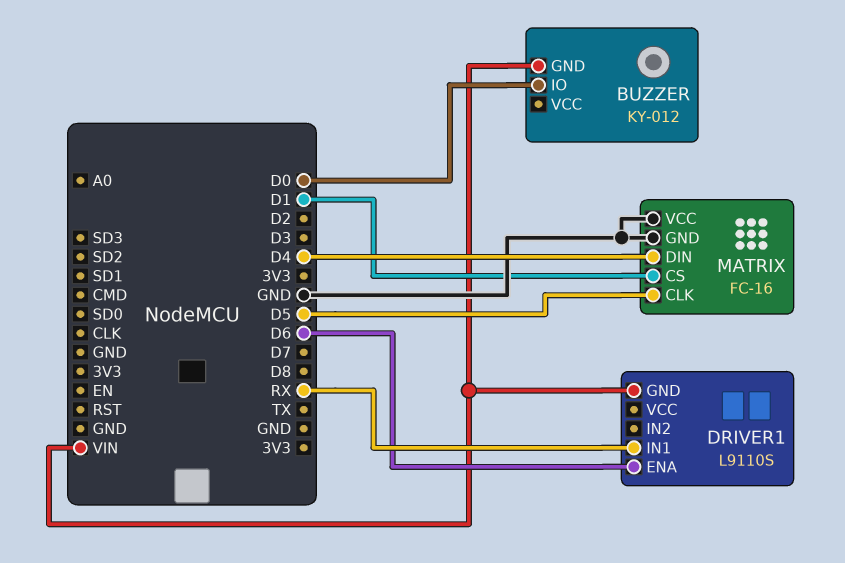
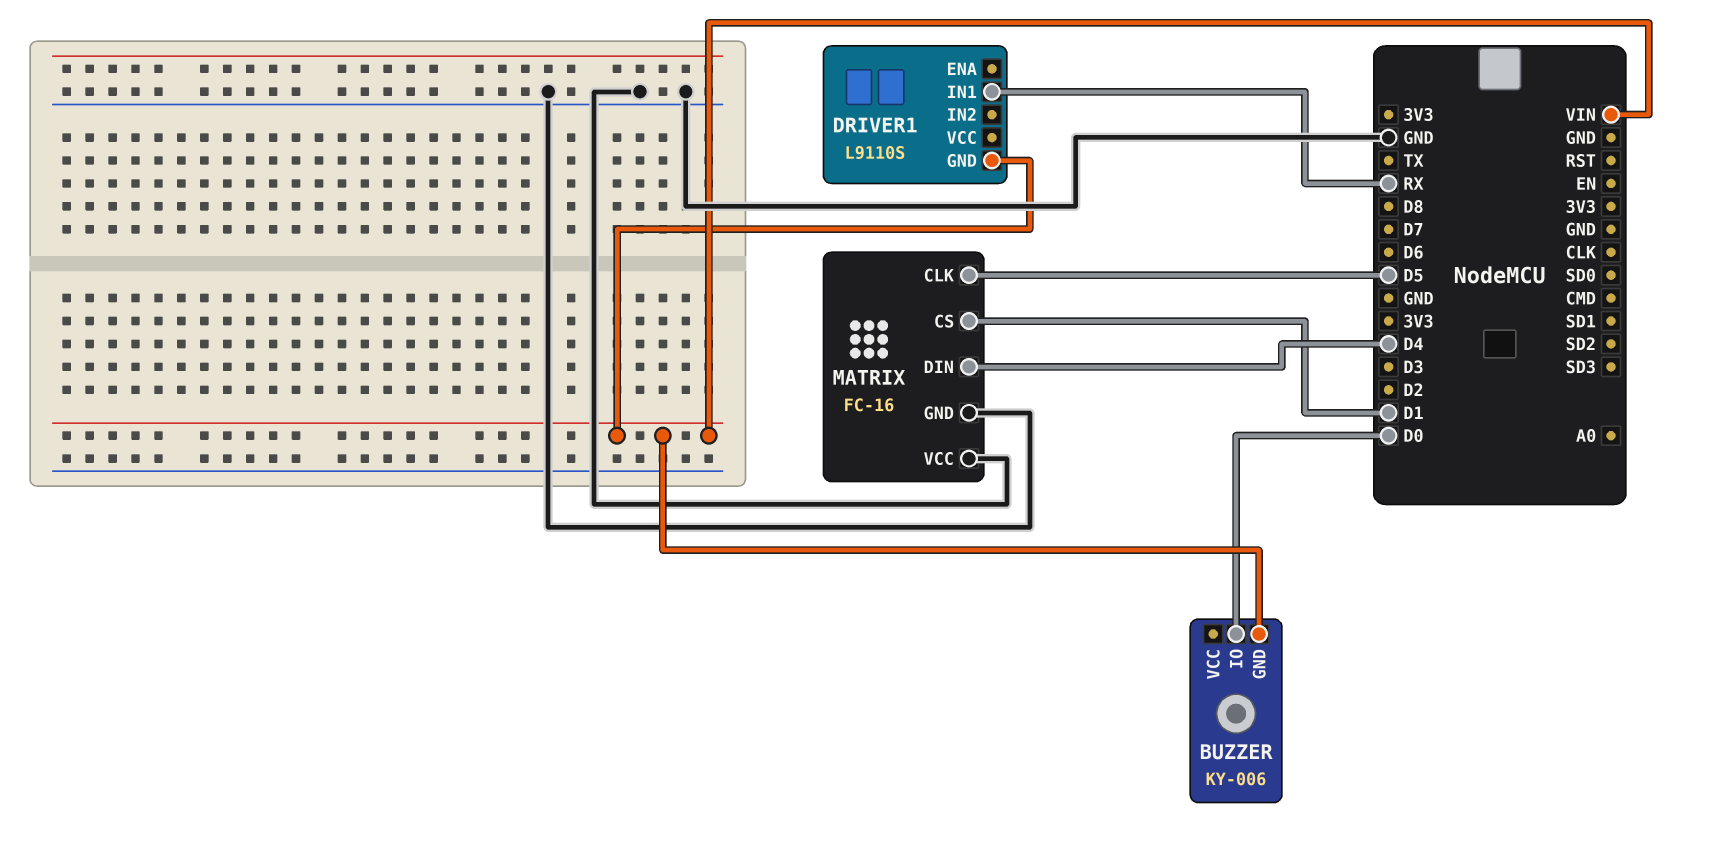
BUZZER: KY-012 -> KY-006
DRIVER1 pin ENA: D6 -> none

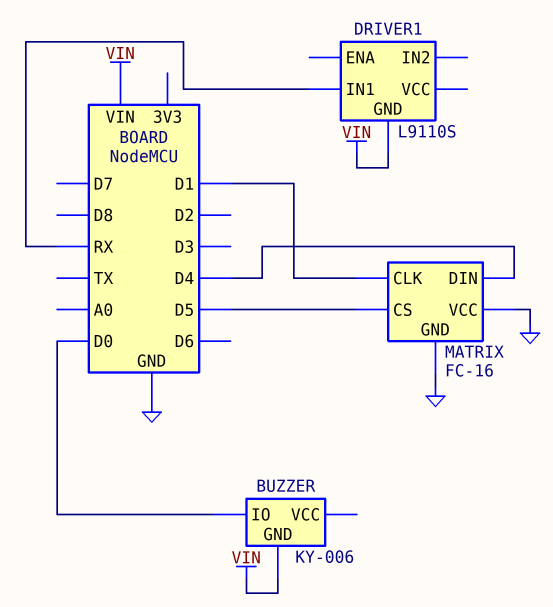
MATRIX pin CLK: D5 -> D1
MATRIX pin CS: D1 -> D5

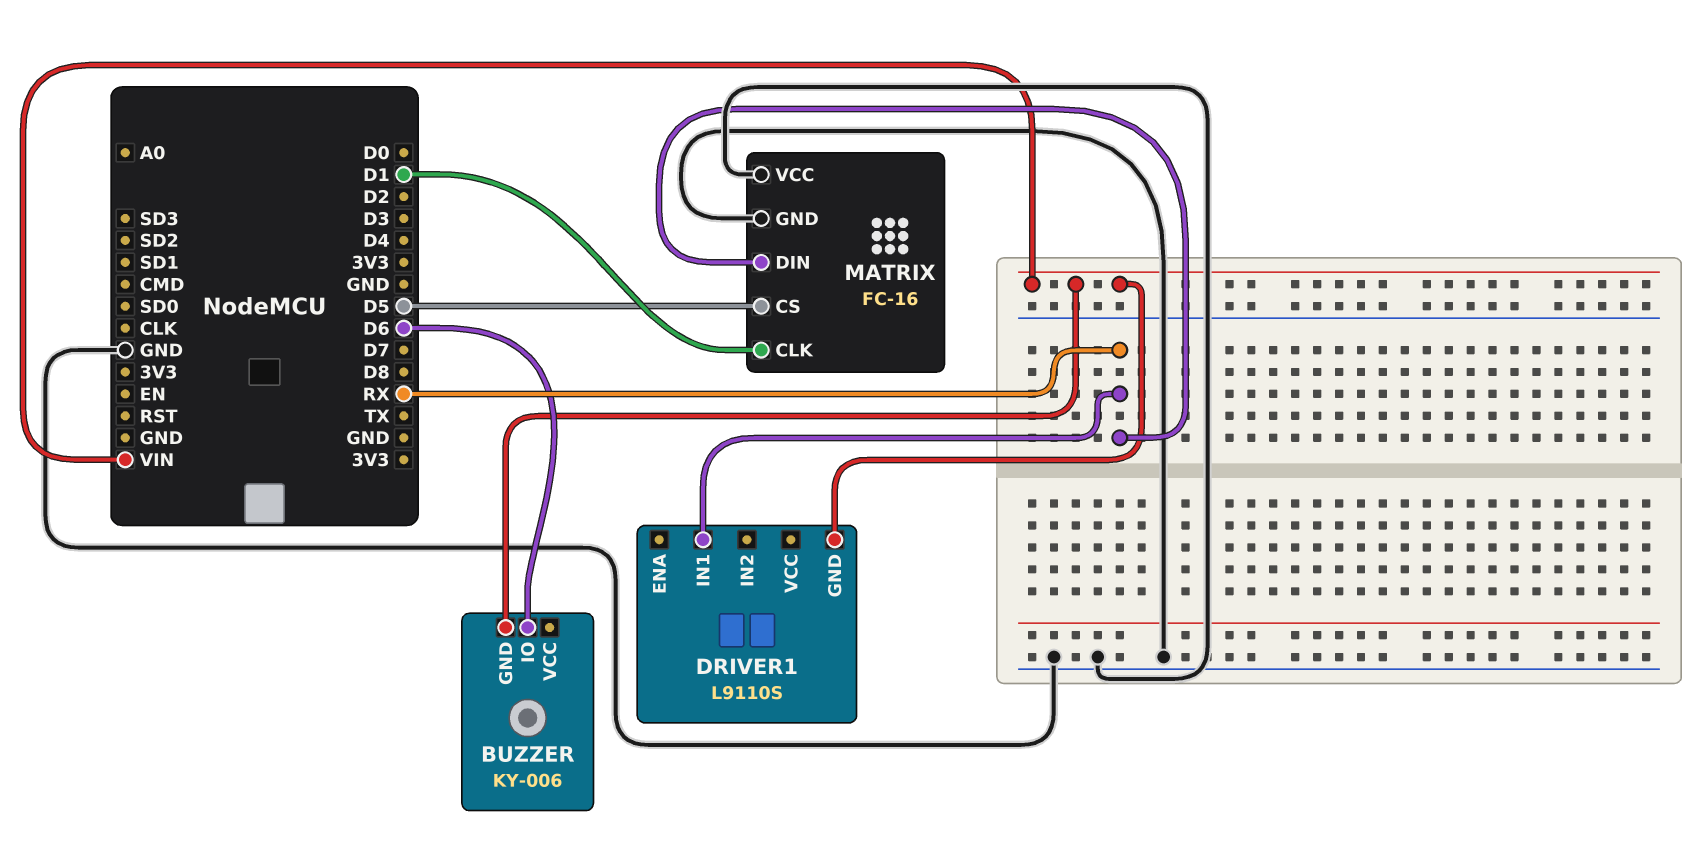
BUZZER pin IO: D0 -> D6
MATRIX pin DIN: D4 -> RX

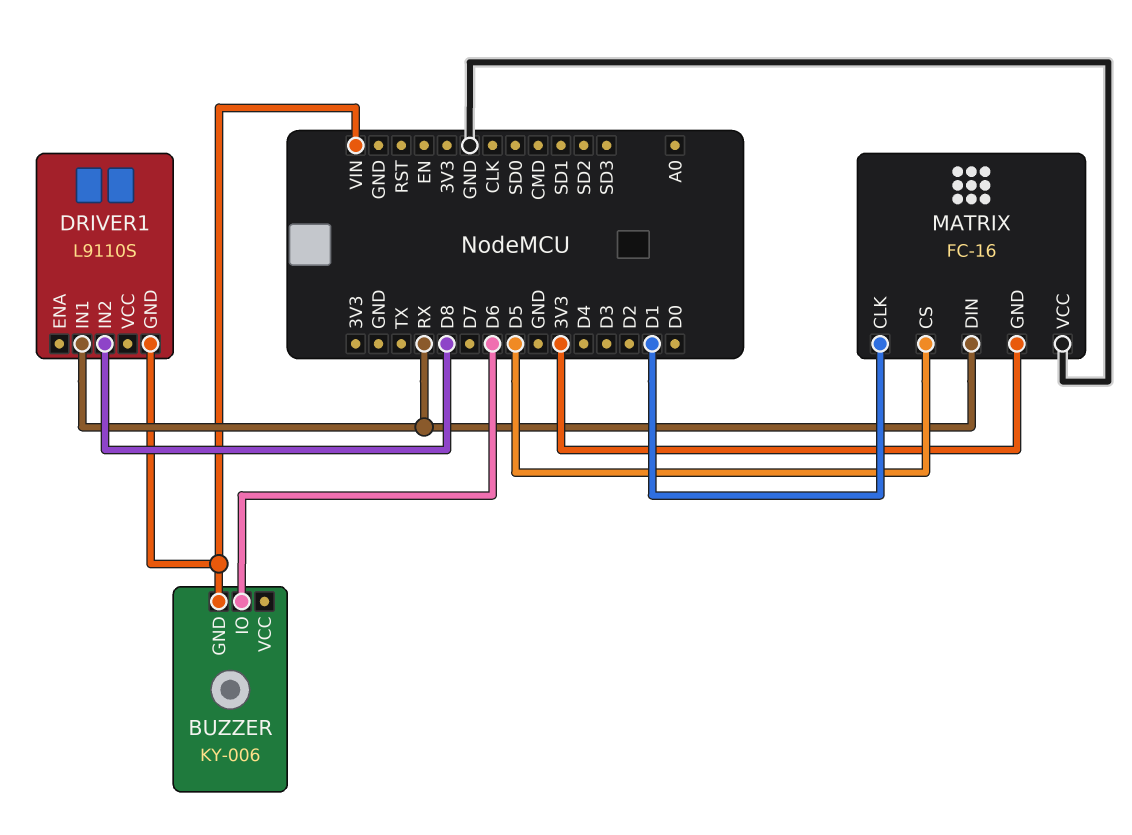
DRIVER1 pin IN2: none -> D8
MATRIX pin GND: GND -> 3V3

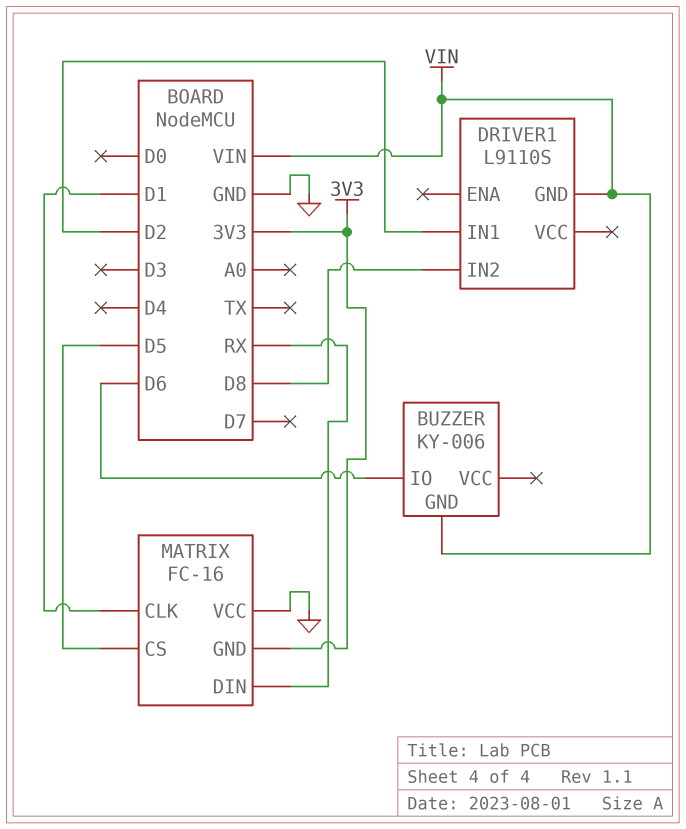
DRIVER1 pin IN1: RX -> D2

